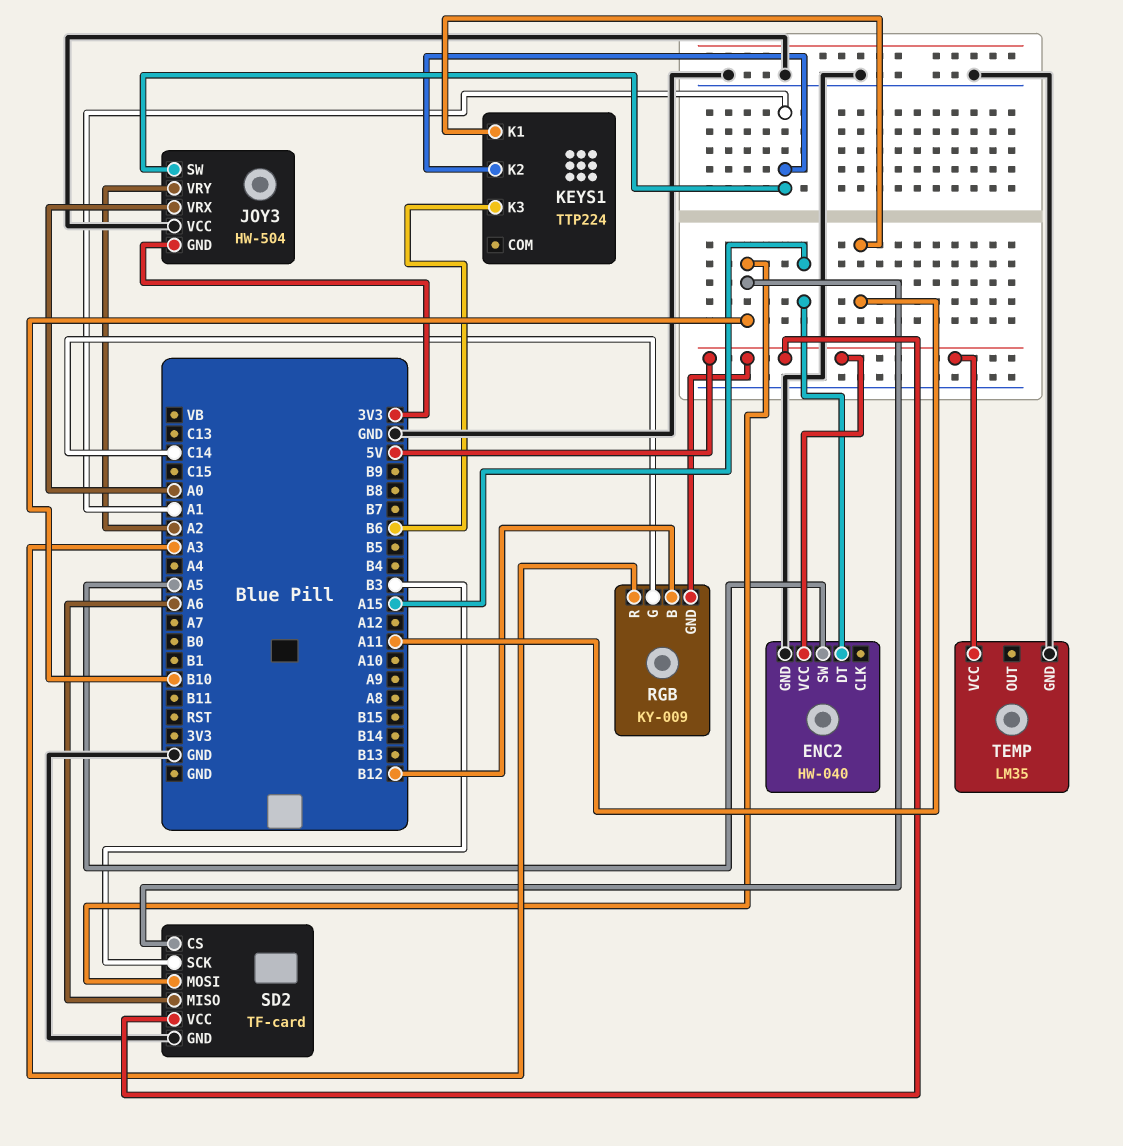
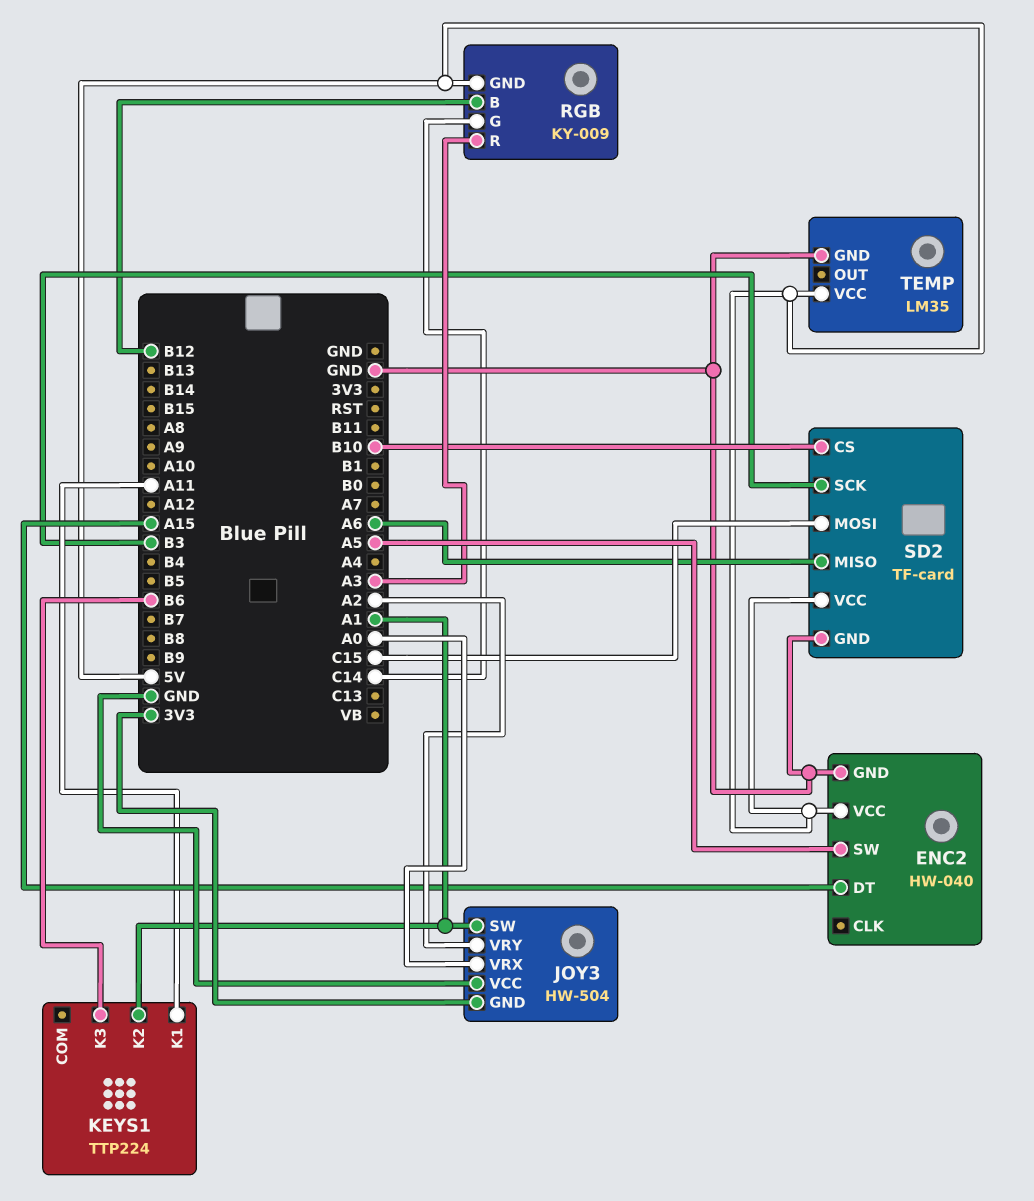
SD2 pin MOSI: B10 -> C15

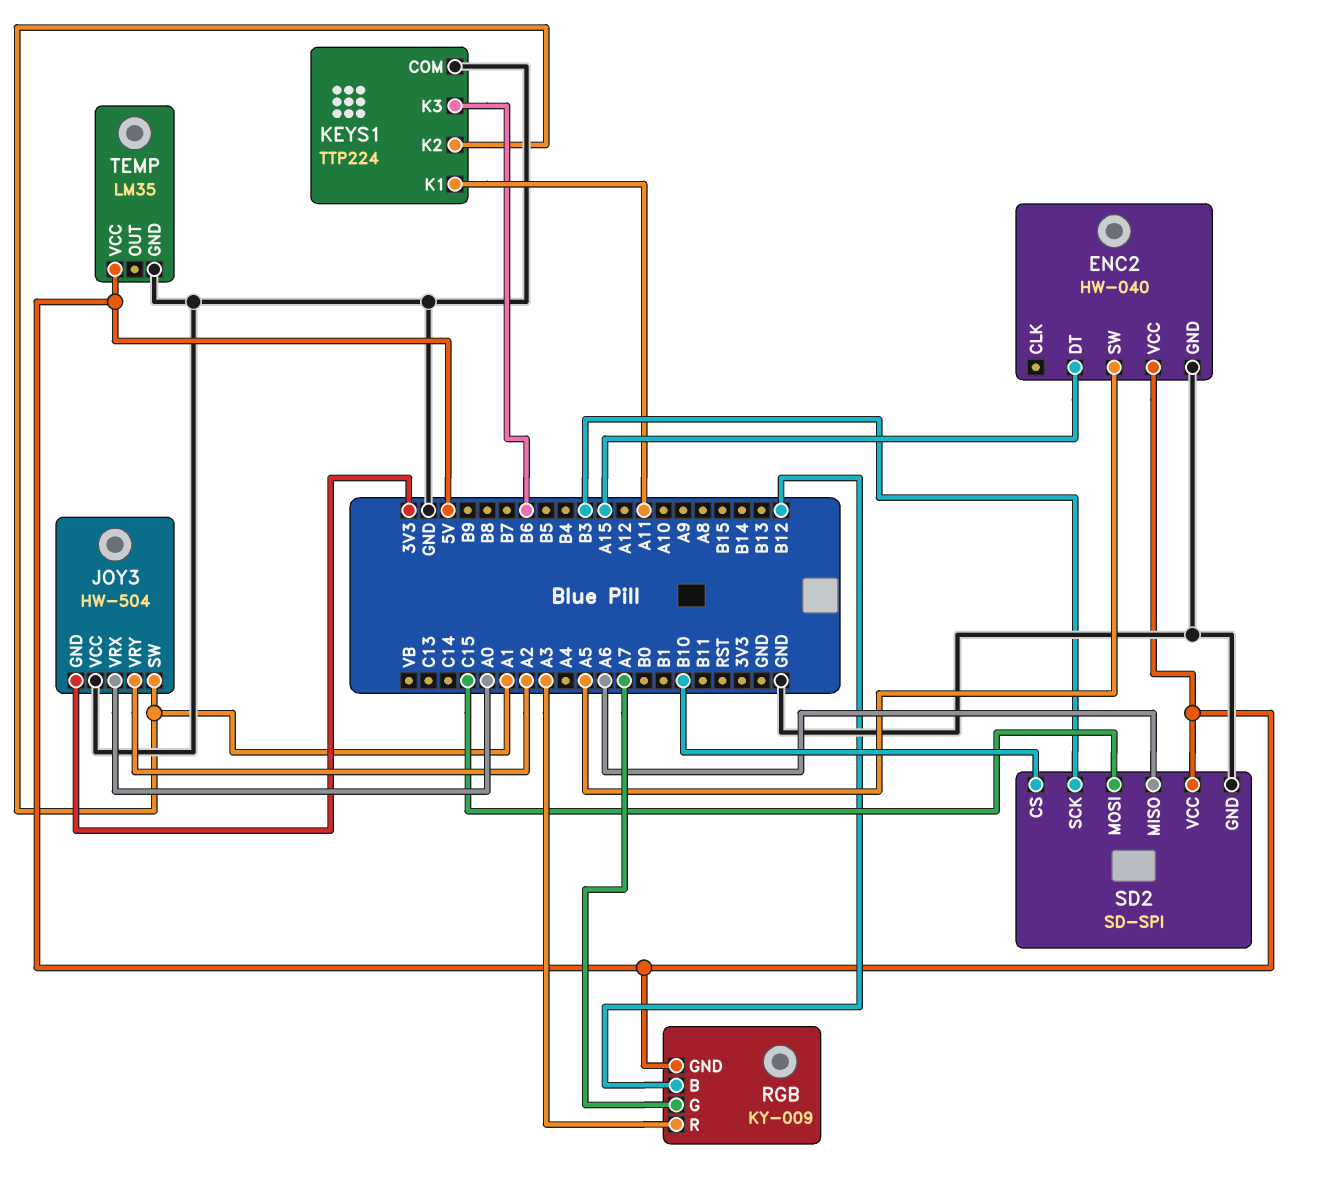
KEYS1 pin COM: none -> GND
RGB pin G: C14 -> A7
SD2: TF-card -> SD-SPI

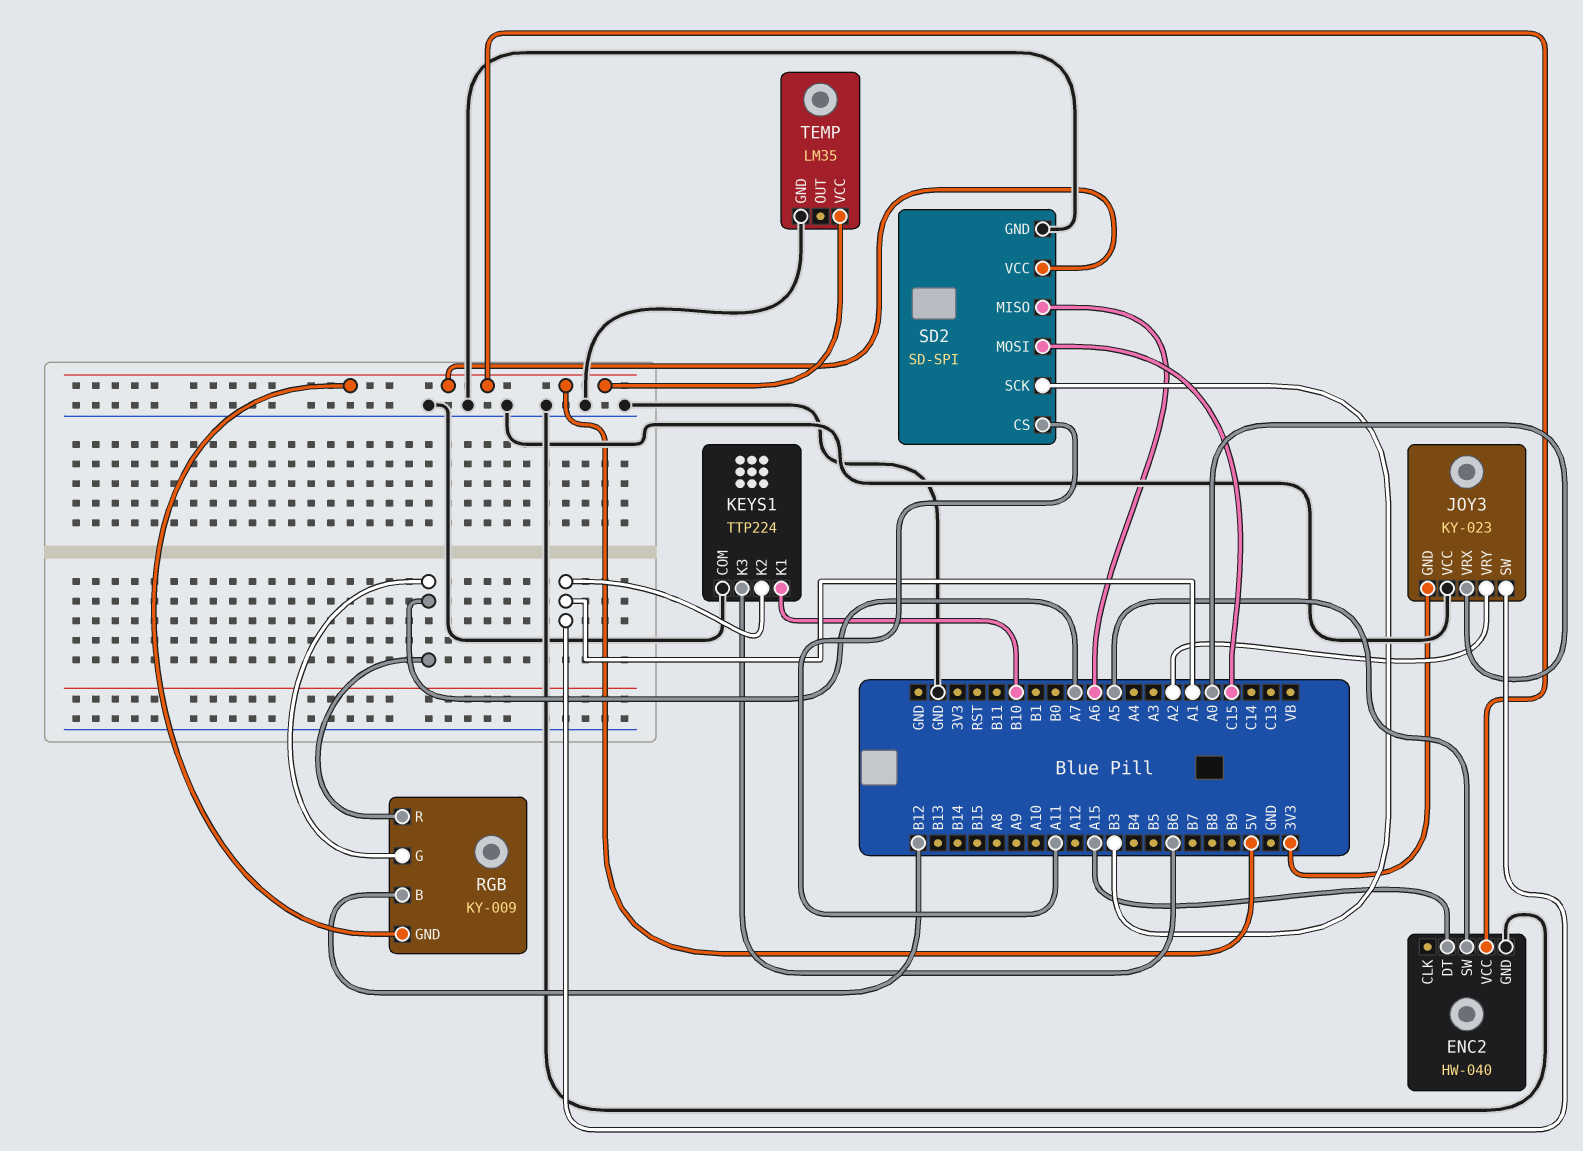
JOY3: HW-504 -> KY-023
KEYS1 pin K1: A11 -> B10
RGB pin R: A3 -> A7
SD2 pin CS: B10 -> A11

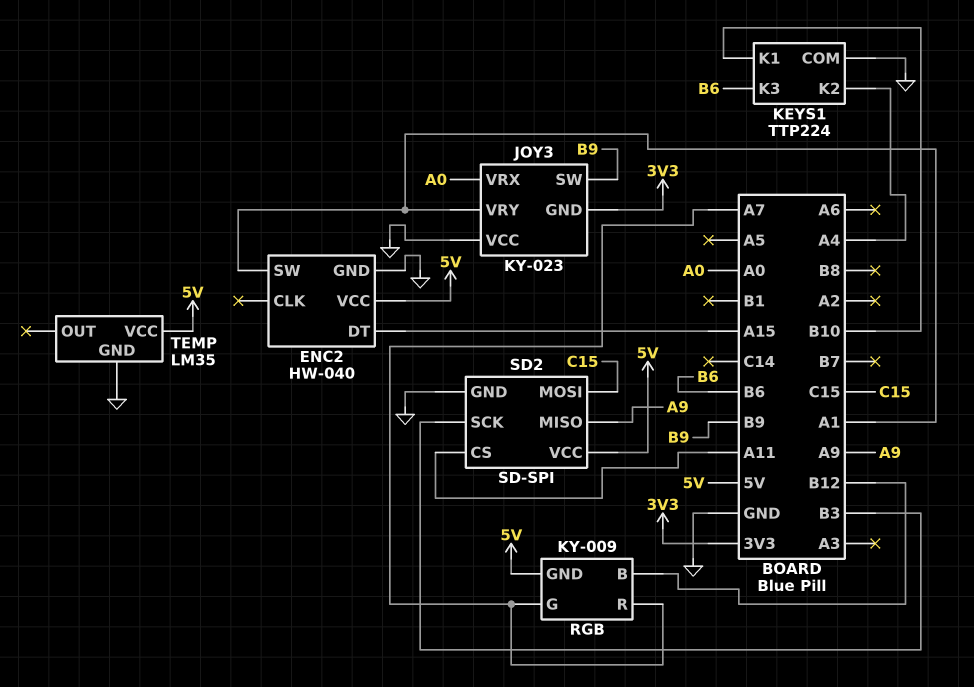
ENC2 pin SW: A5 -> A1
JOY3 pin SW: A1 -> B9
JOY3 pin VRY: A2 -> A1
KEYS1 pin K2: A1 -> A4
SD2 pin MISO: A6 -> A9

